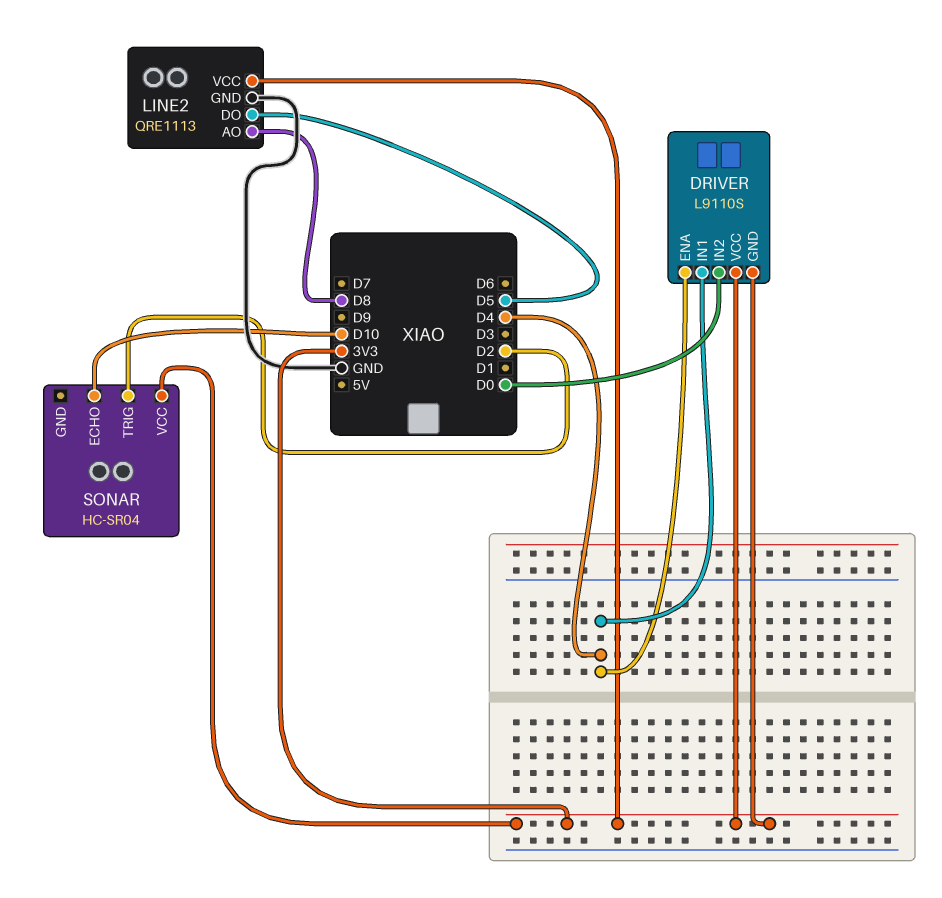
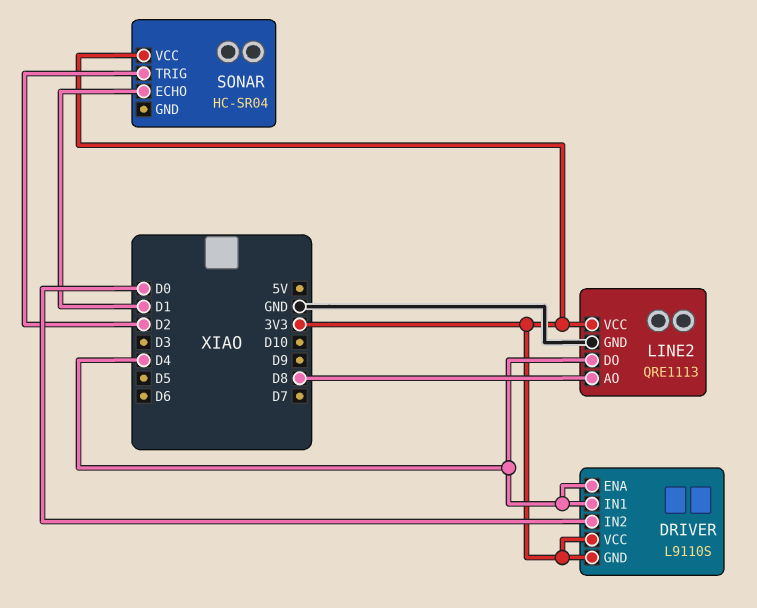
LINE2 pin DO: D5 -> D4
SONAR pin ECHO: D10 -> D1

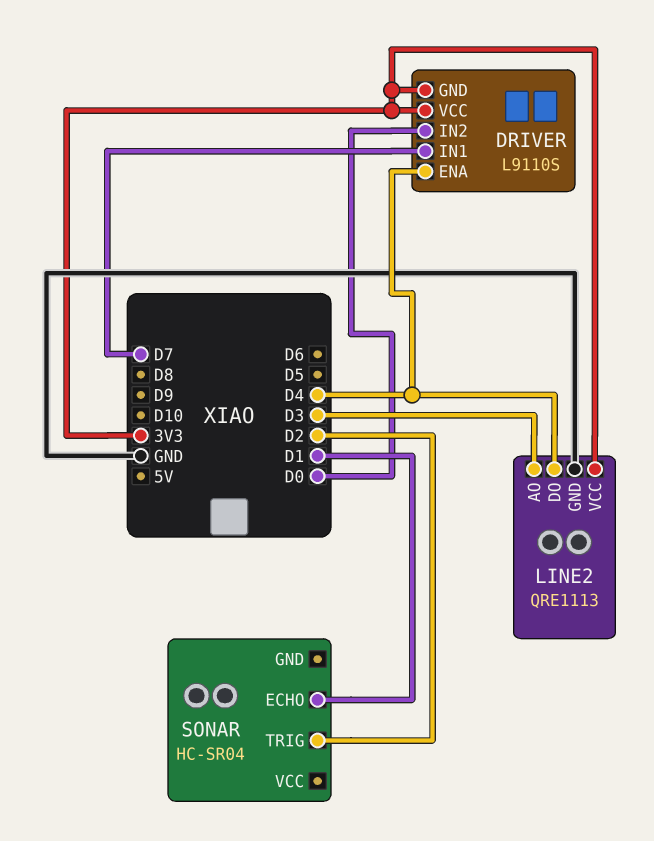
DRIVER pin IN1: D4 -> D7
LINE2 pin AO: D8 -> D3
SONAR pin VCC: 3V3 -> none

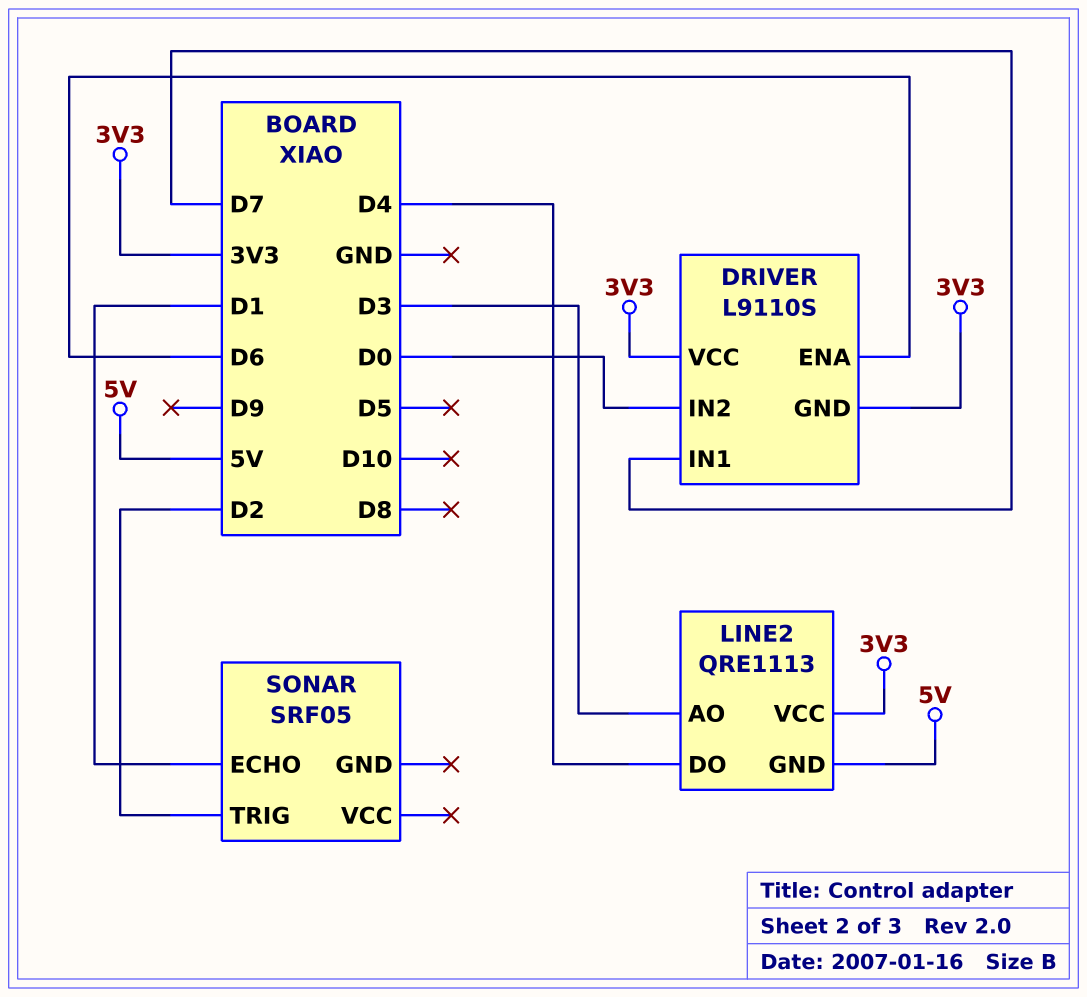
DRIVER pin ENA: D4 -> D6
LINE2 pin GND: GND -> 5V
SONAR: HC-SR04 -> SRF05

